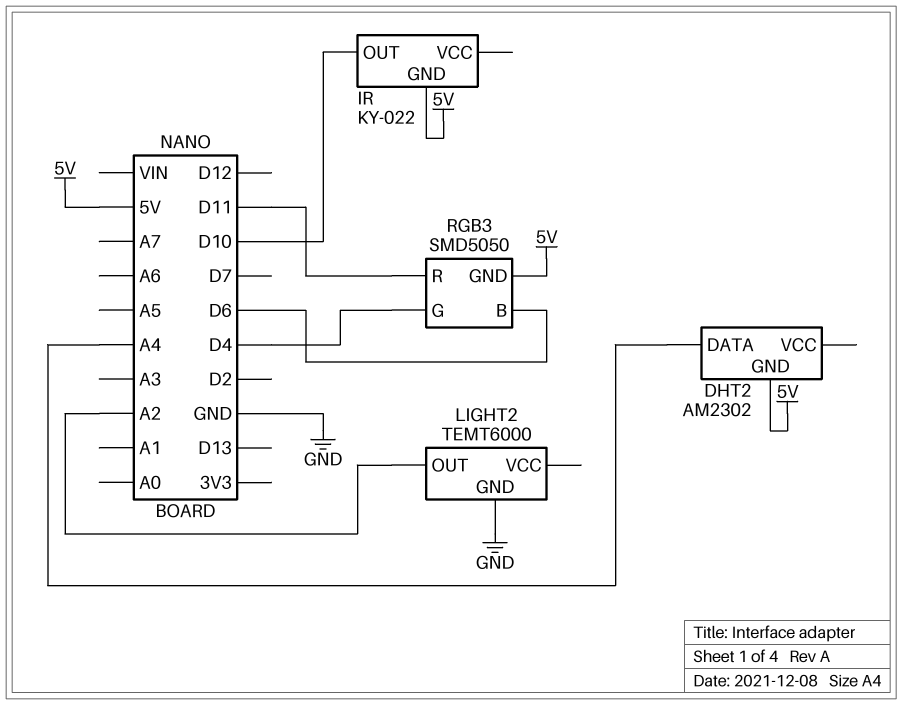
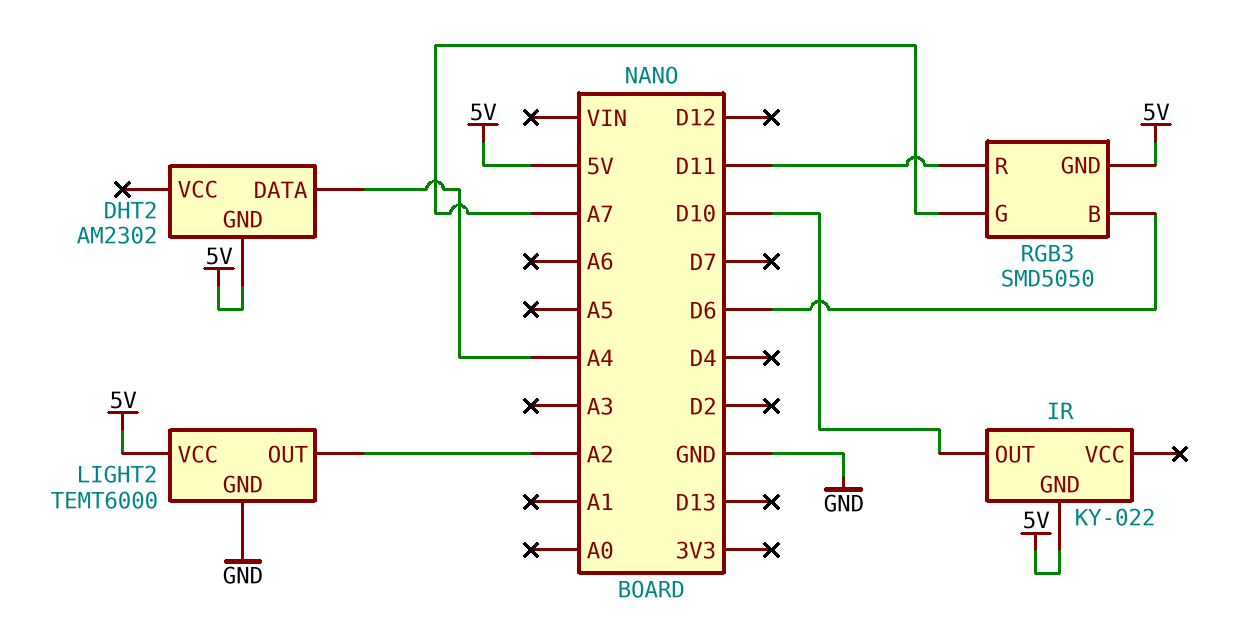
LIGHT2 pin VCC: none -> 5V
RGB3 pin G: D4 -> A7

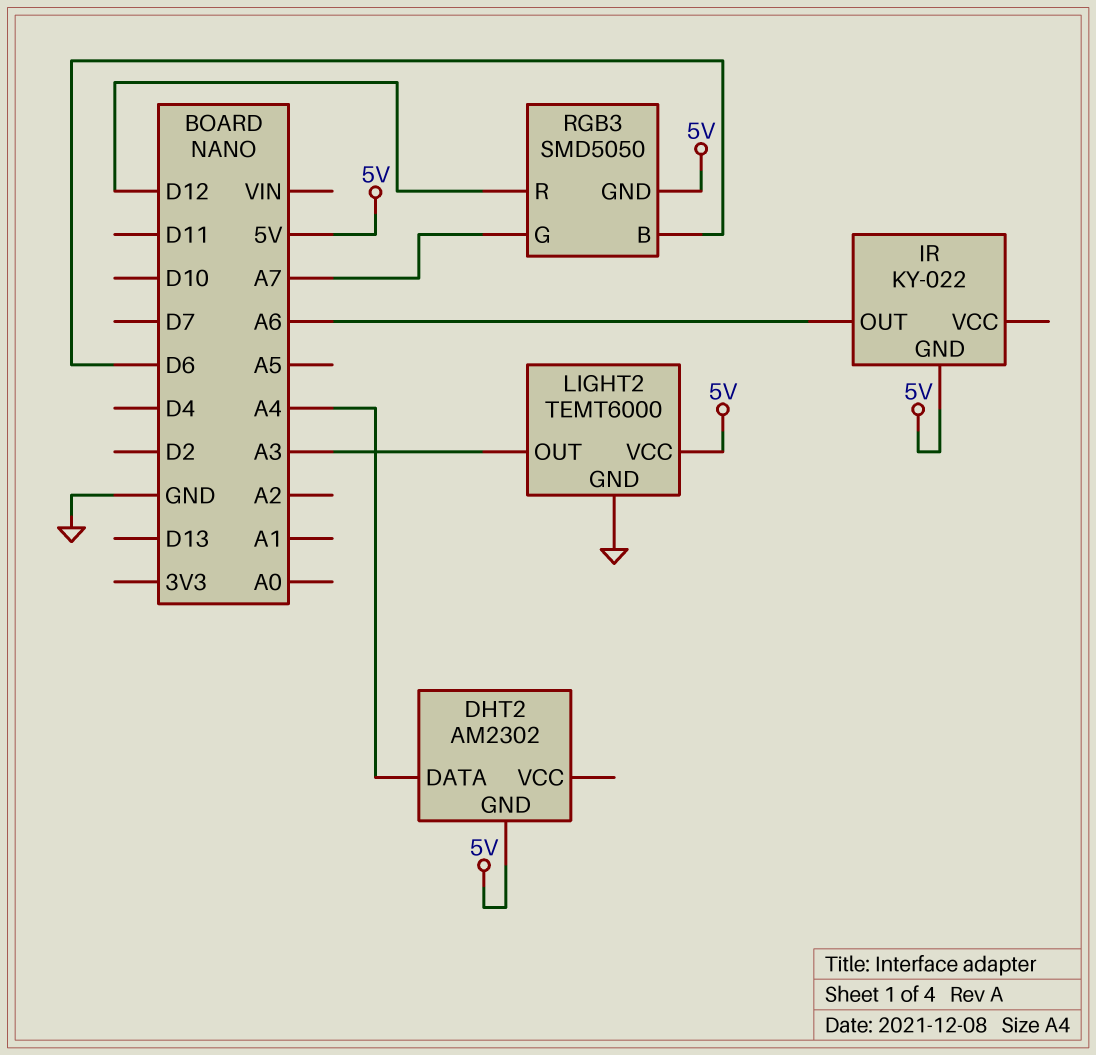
IR pin OUT: D10 -> A6
LIGHT2 pin OUT: A2 -> A3
RGB3 pin R: D11 -> D12

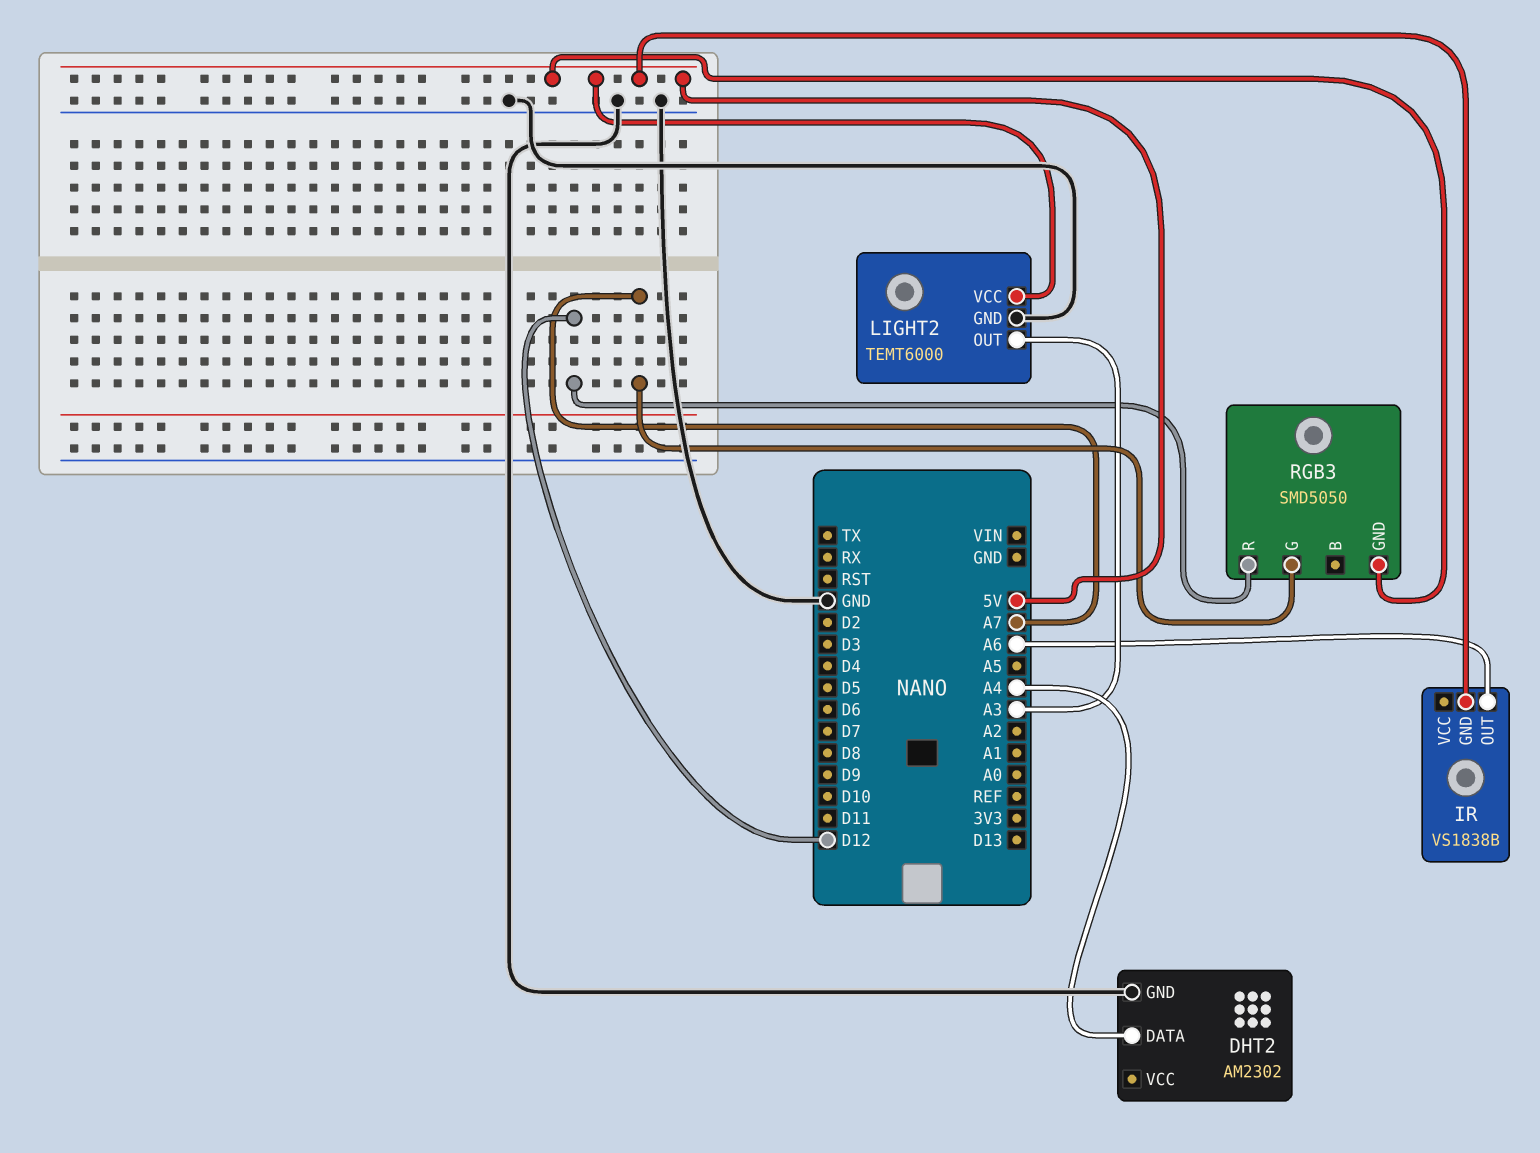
DHT2 pin GND: 5V -> GND
IR: KY-022 -> VS1838B
RGB3 pin B: D6 -> none

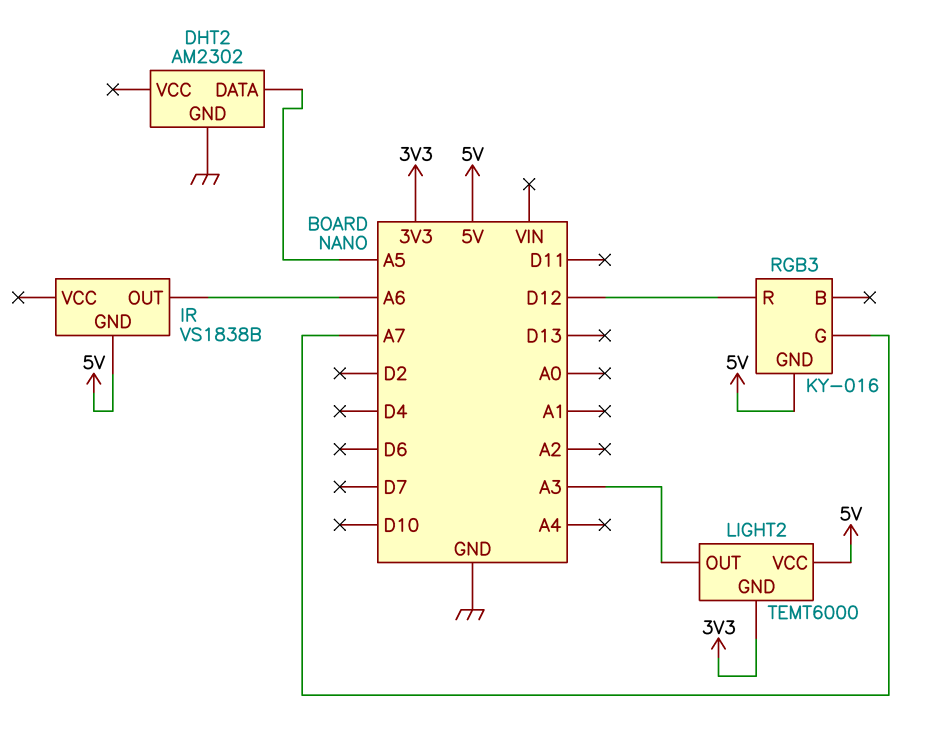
DHT2 pin DATA: A4 -> A5
LIGHT2 pin GND: GND -> 3V3
RGB3: SMD5050 -> KY-016

